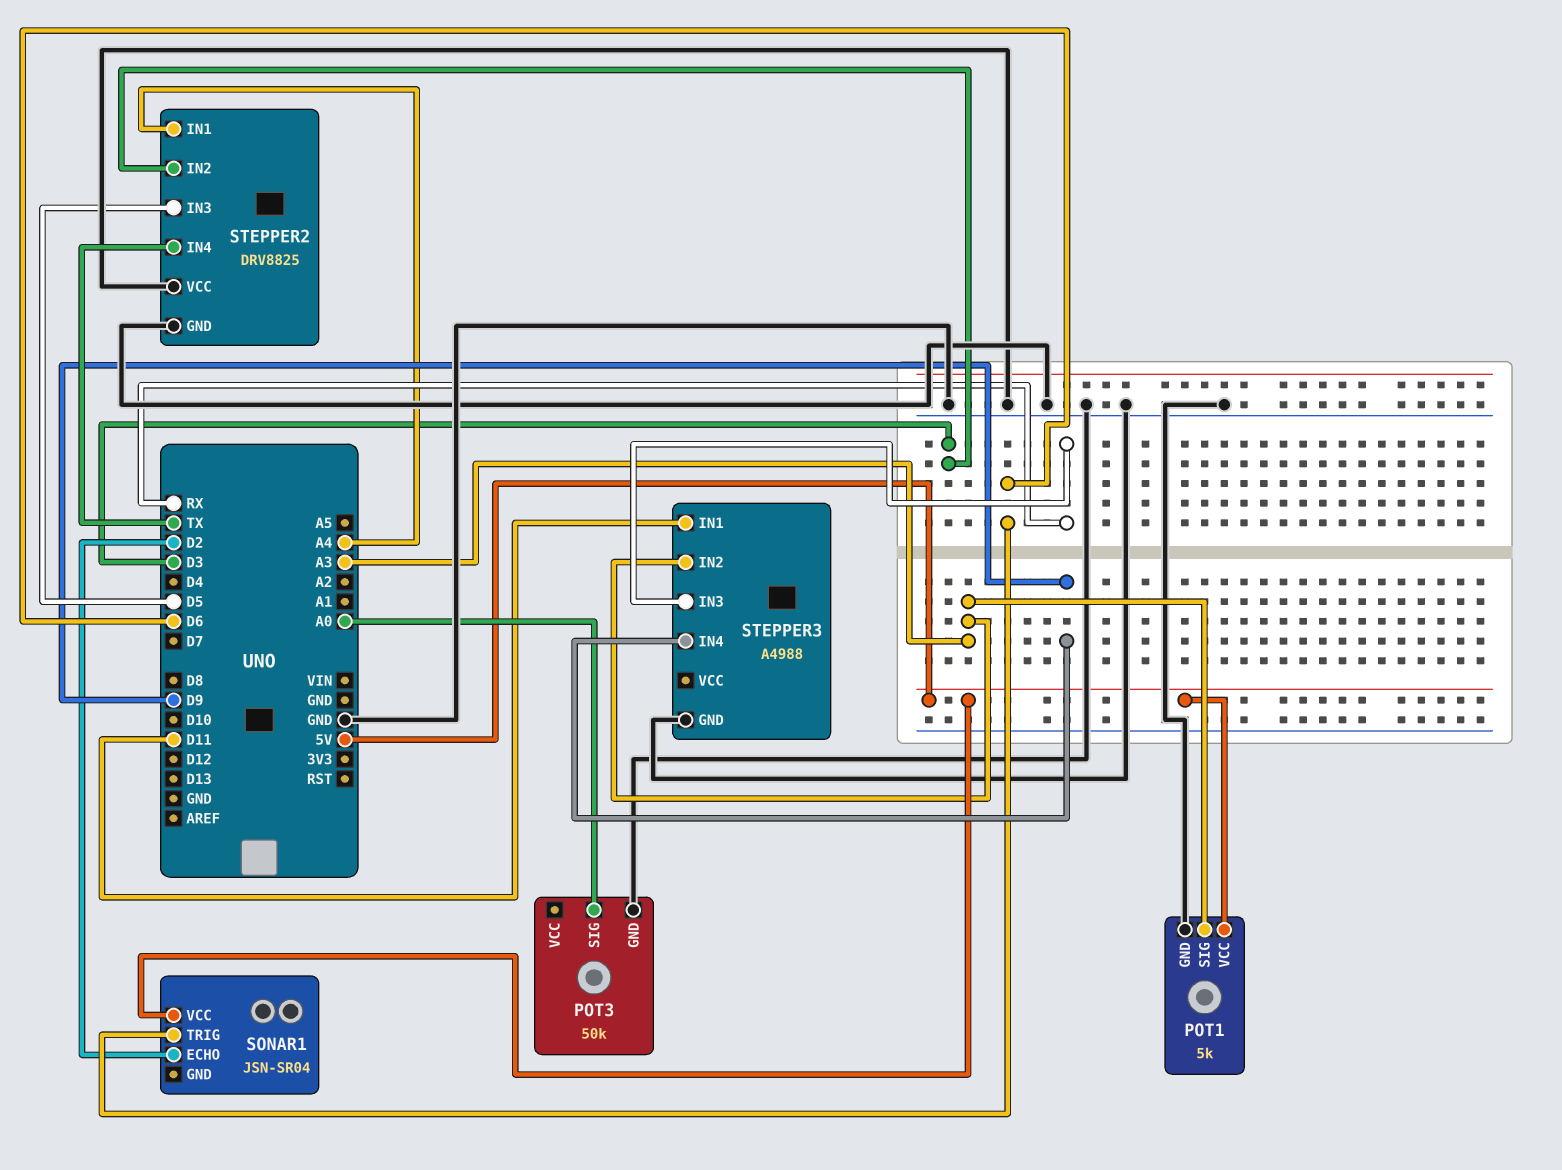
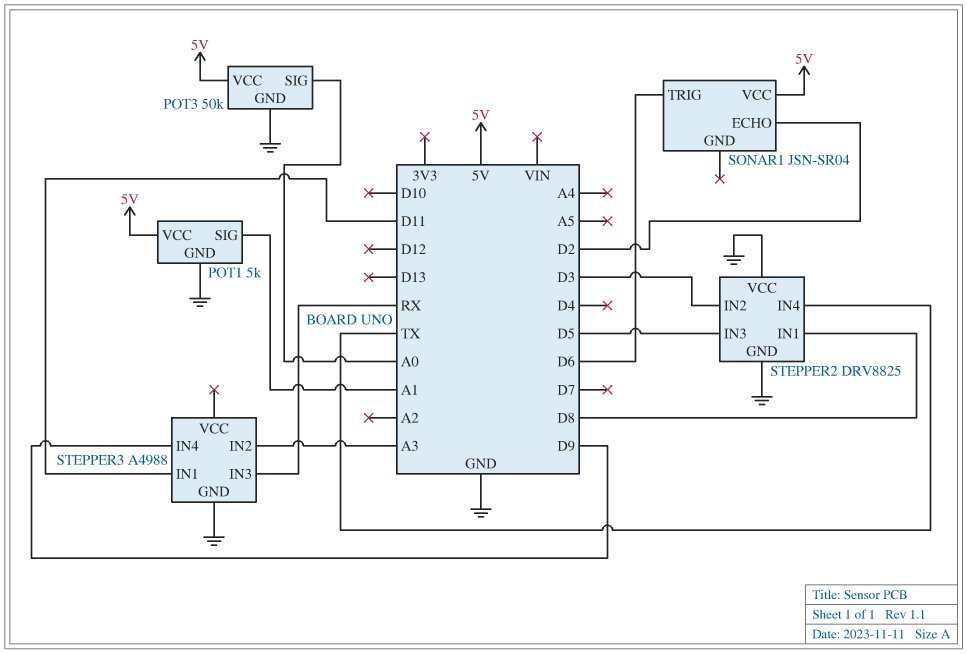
POT1 pin SIG: A3 -> A1
POT3 pin VCC: none -> 5V
STEPPER2 pin IN1: A4 -> D8

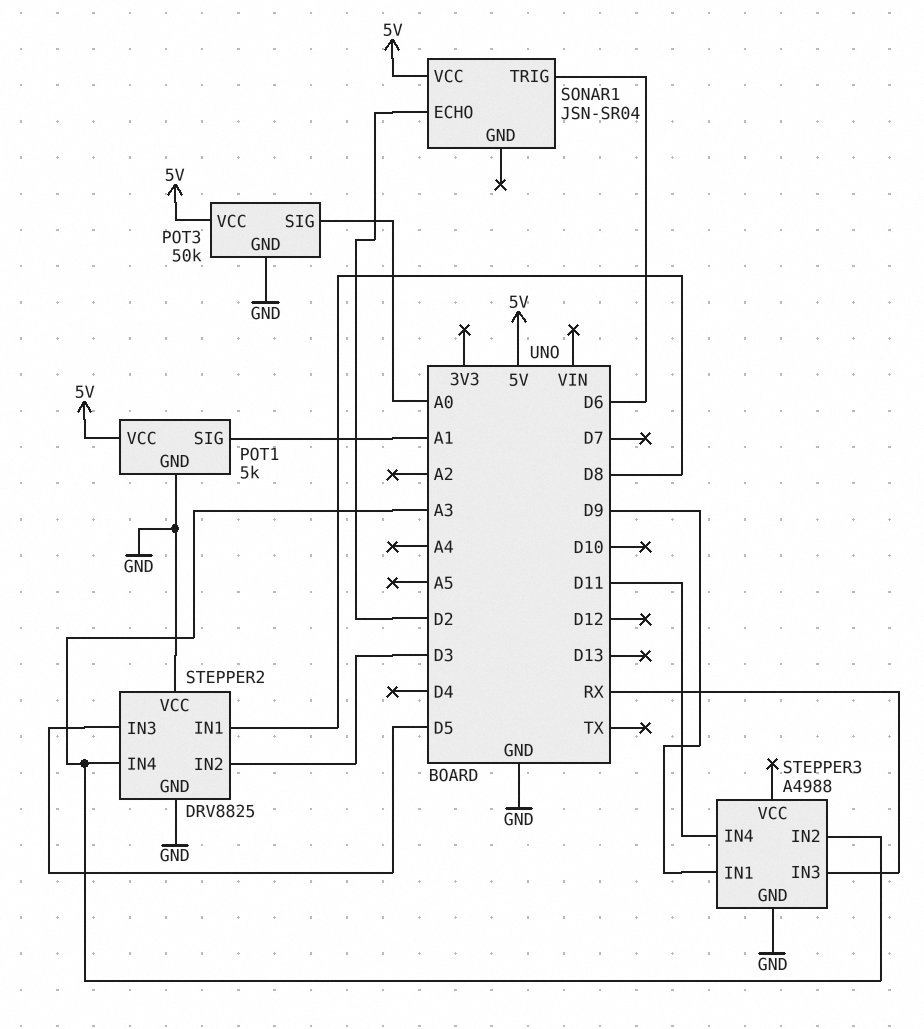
STEPPER2 pin IN4: TX -> A3
STEPPER3 pin IN1: D11 -> D9
STEPPER3 pin IN4: D9 -> D11

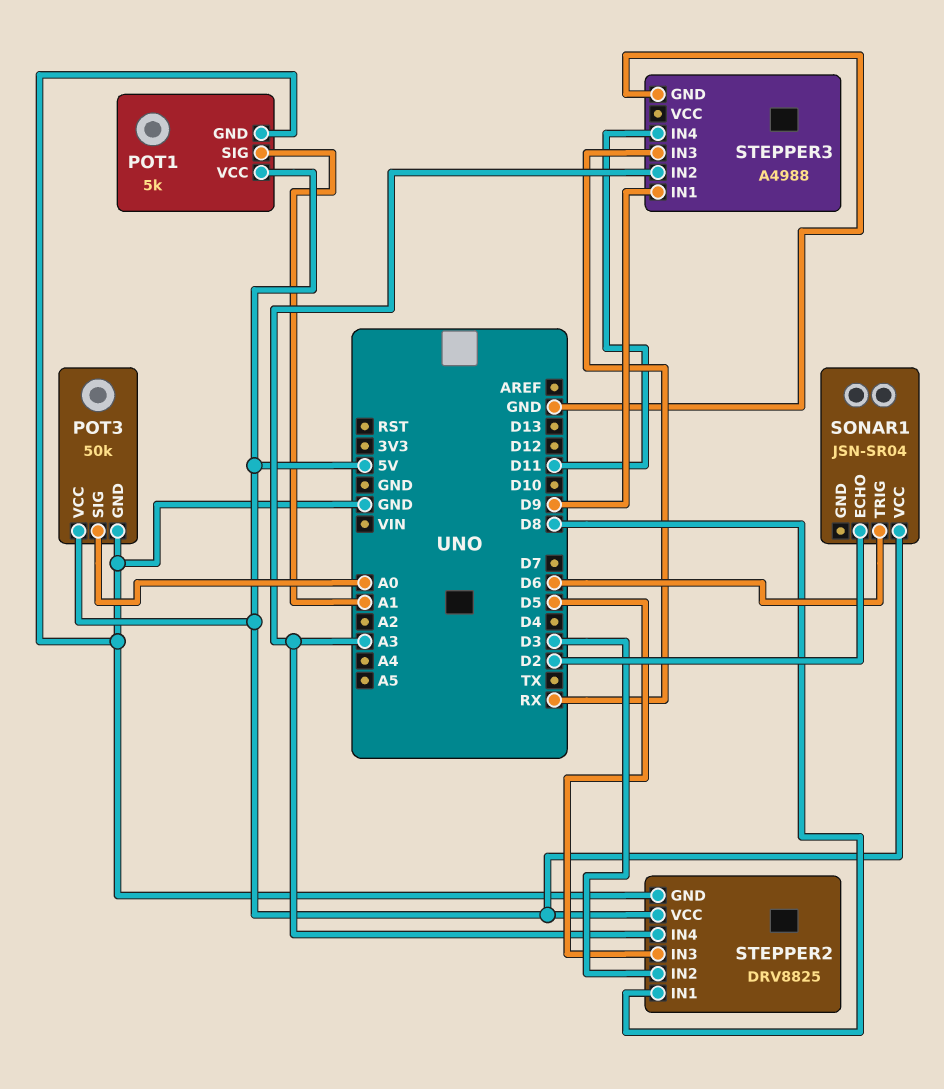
STEPPER2 pin VCC: GND -> 5V

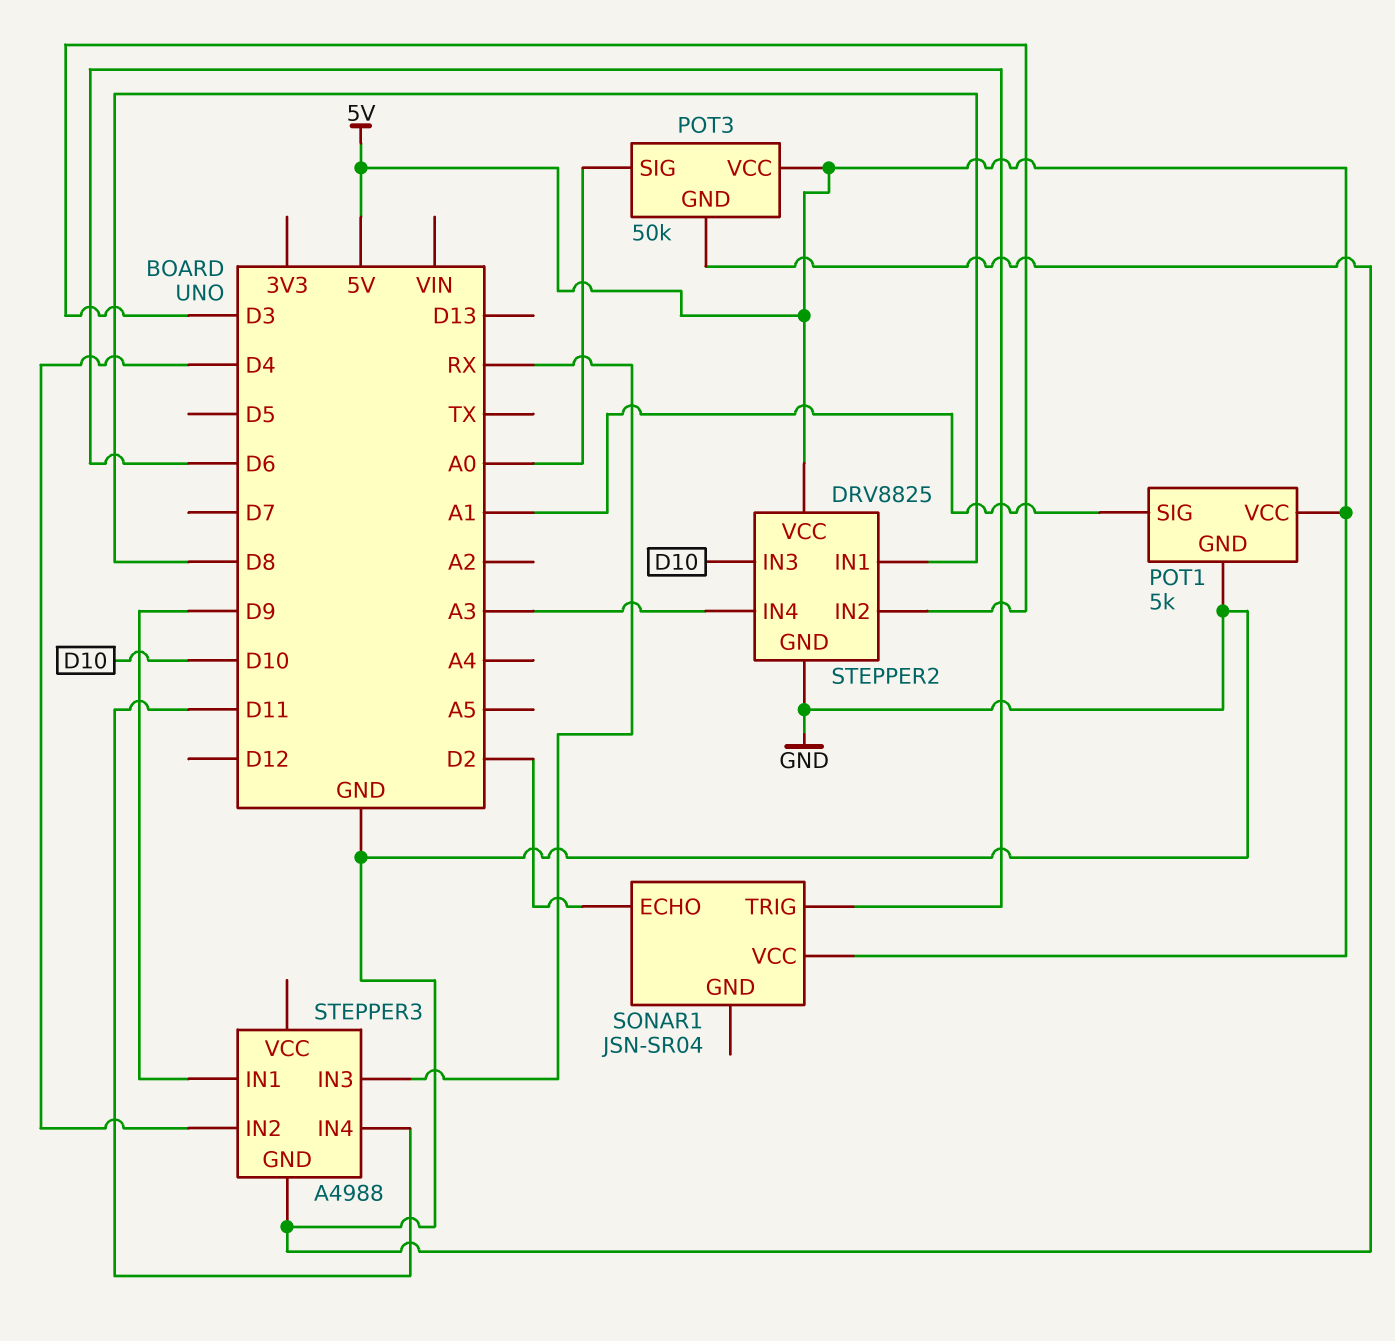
STEPPER2 pin IN3: D5 -> D10
STEPPER3 pin IN2: A3 -> D4

